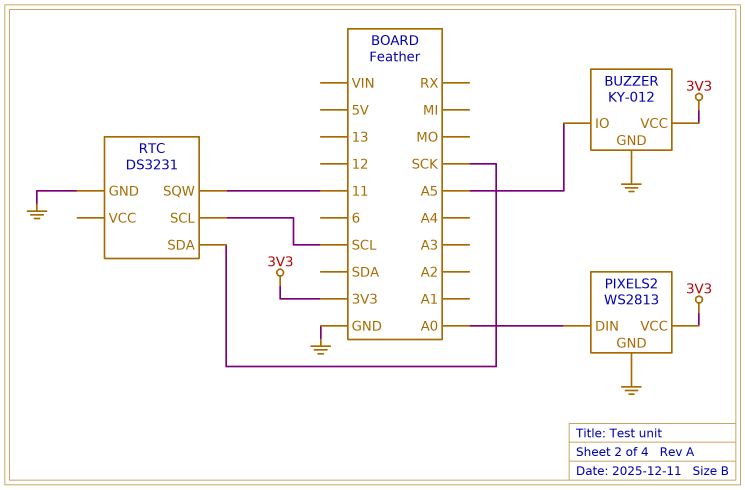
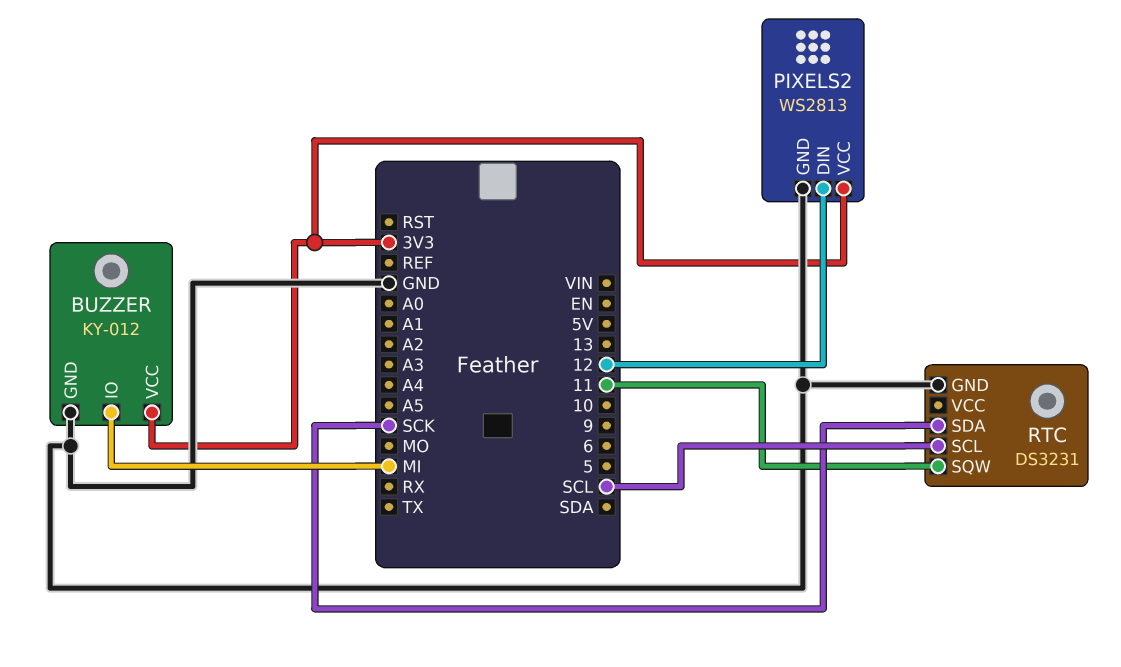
BUZZER pin IO: A5 -> MI
PIXELS2 pin DIN: A0 -> 12

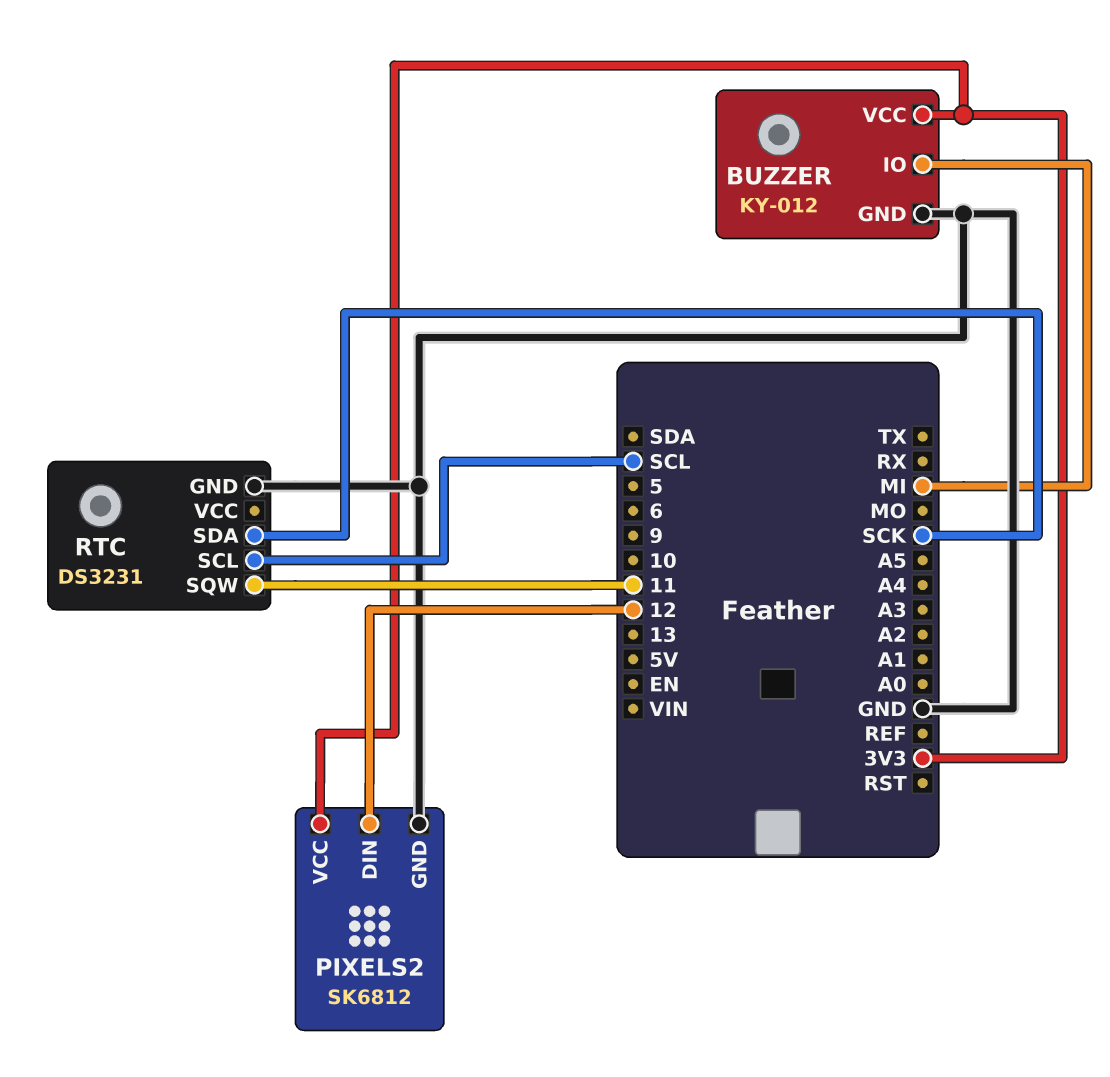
PIXELS2: WS2813 -> SK6812

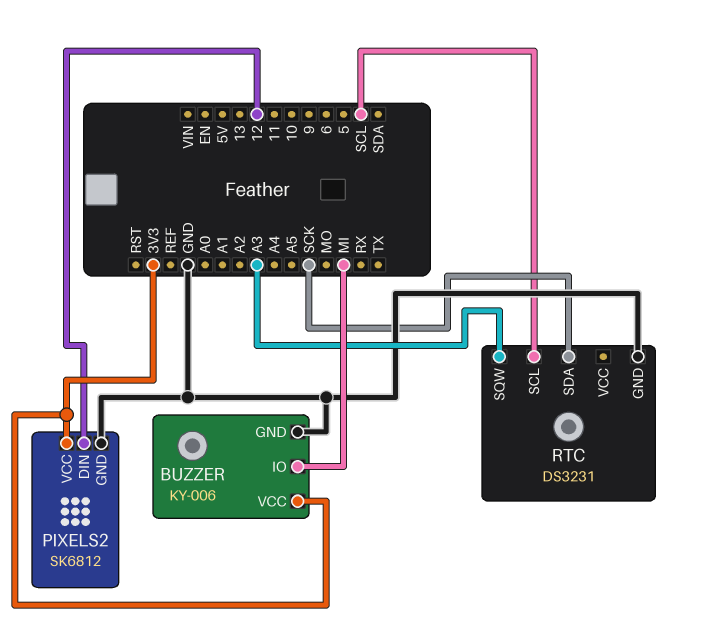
BUZZER: KY-012 -> KY-006
RTC pin SQW: 11 -> A3

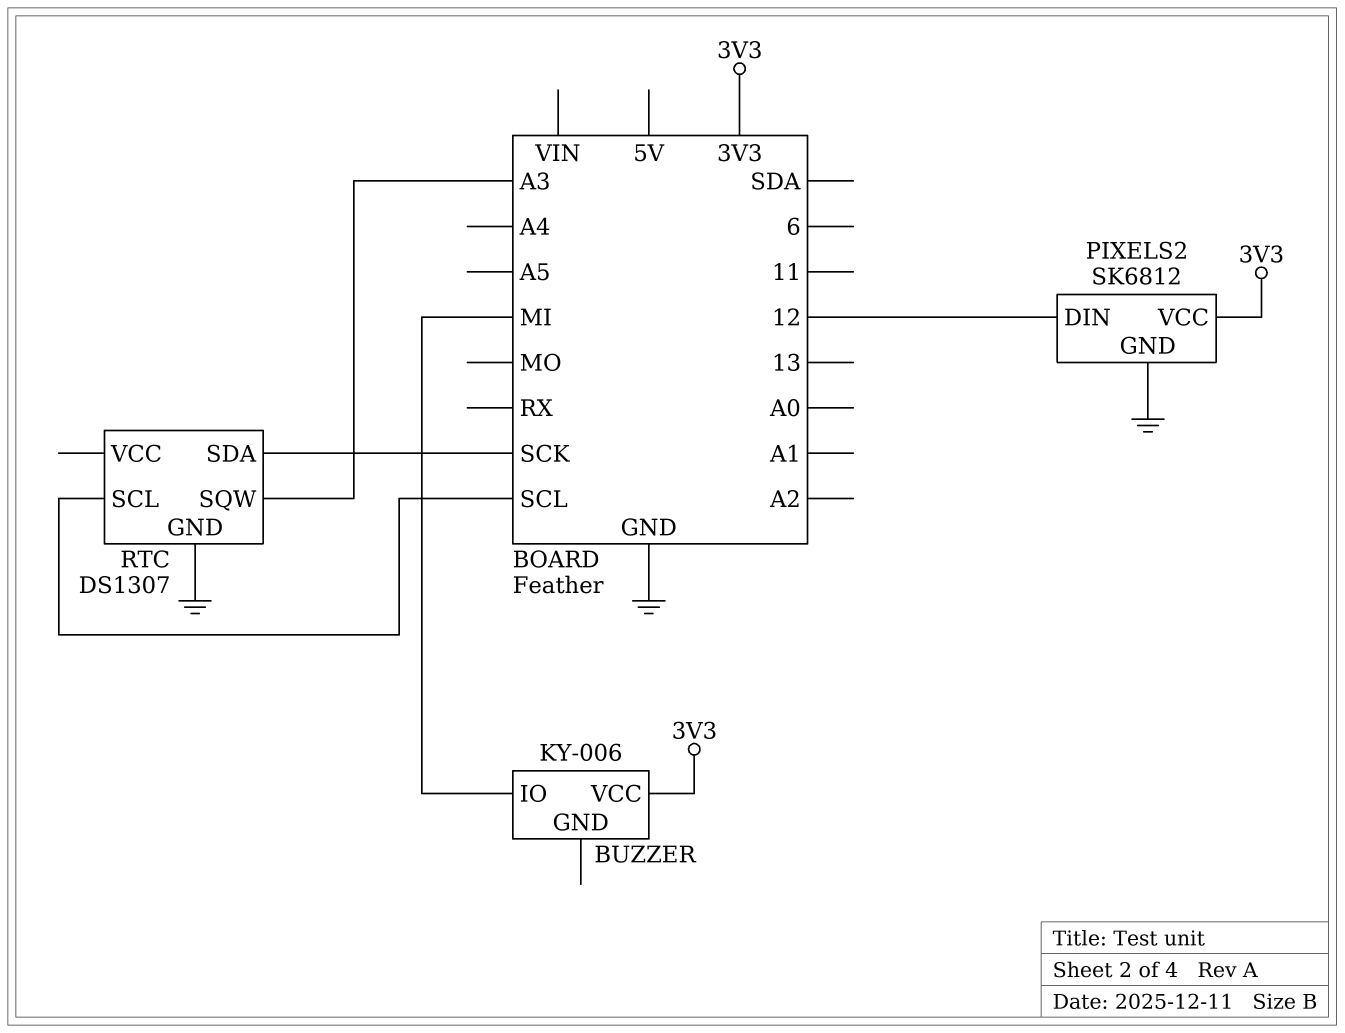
BUZZER pin GND: GND -> none
RTC: DS3231 -> DS1307

